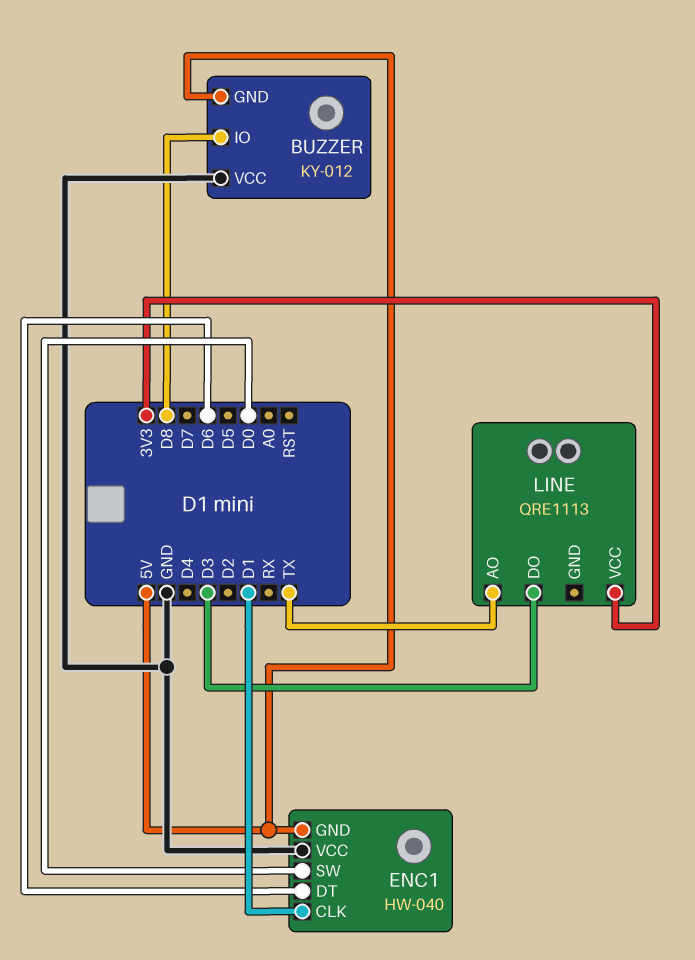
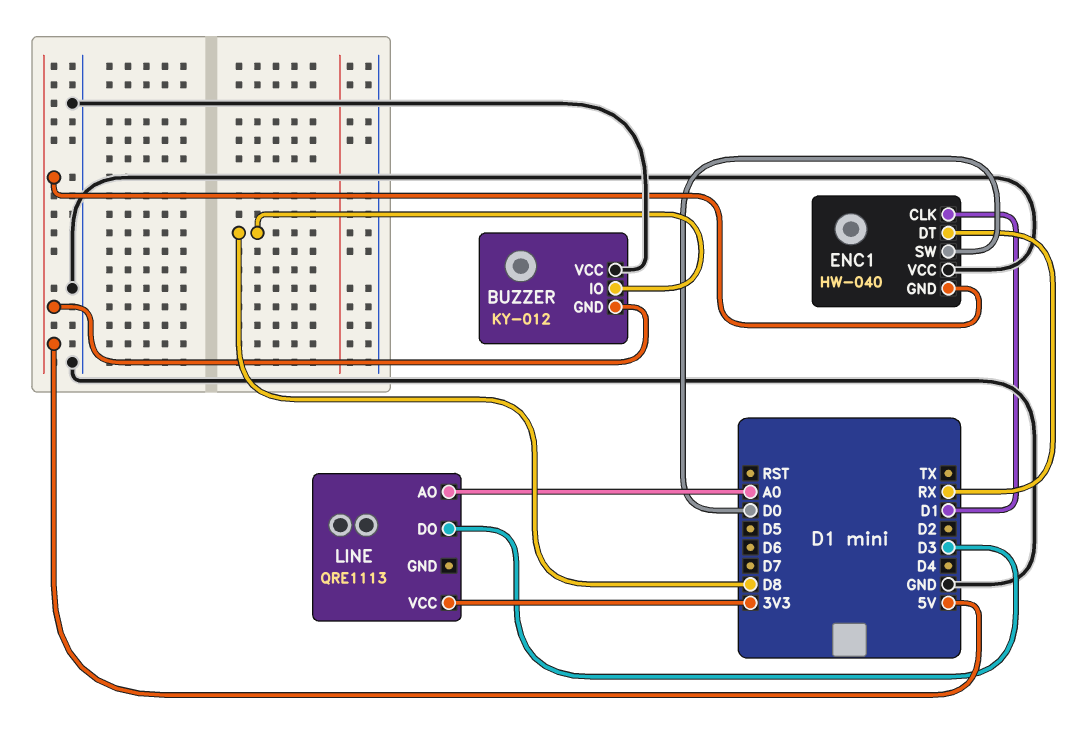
ENC1 pin DT: D6 -> RX
LINE pin AO: TX -> A0

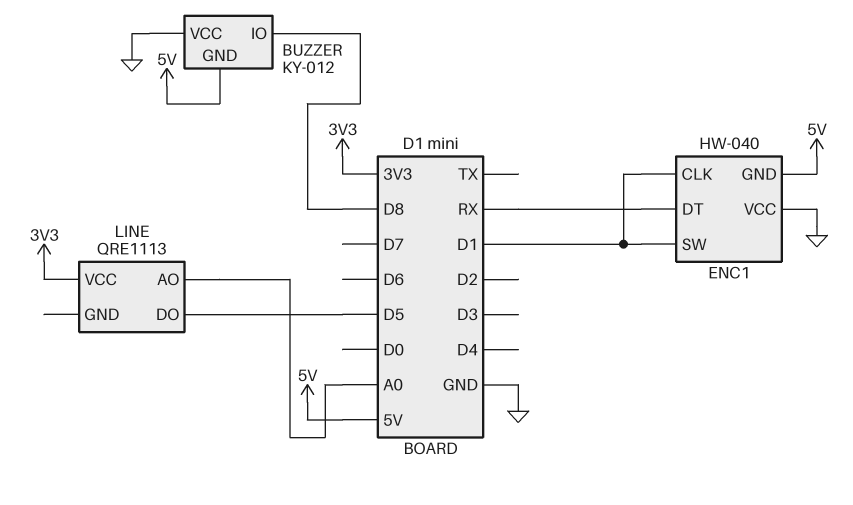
ENC1 pin SW: D0 -> D1
LINE pin DO: D3 -> D5

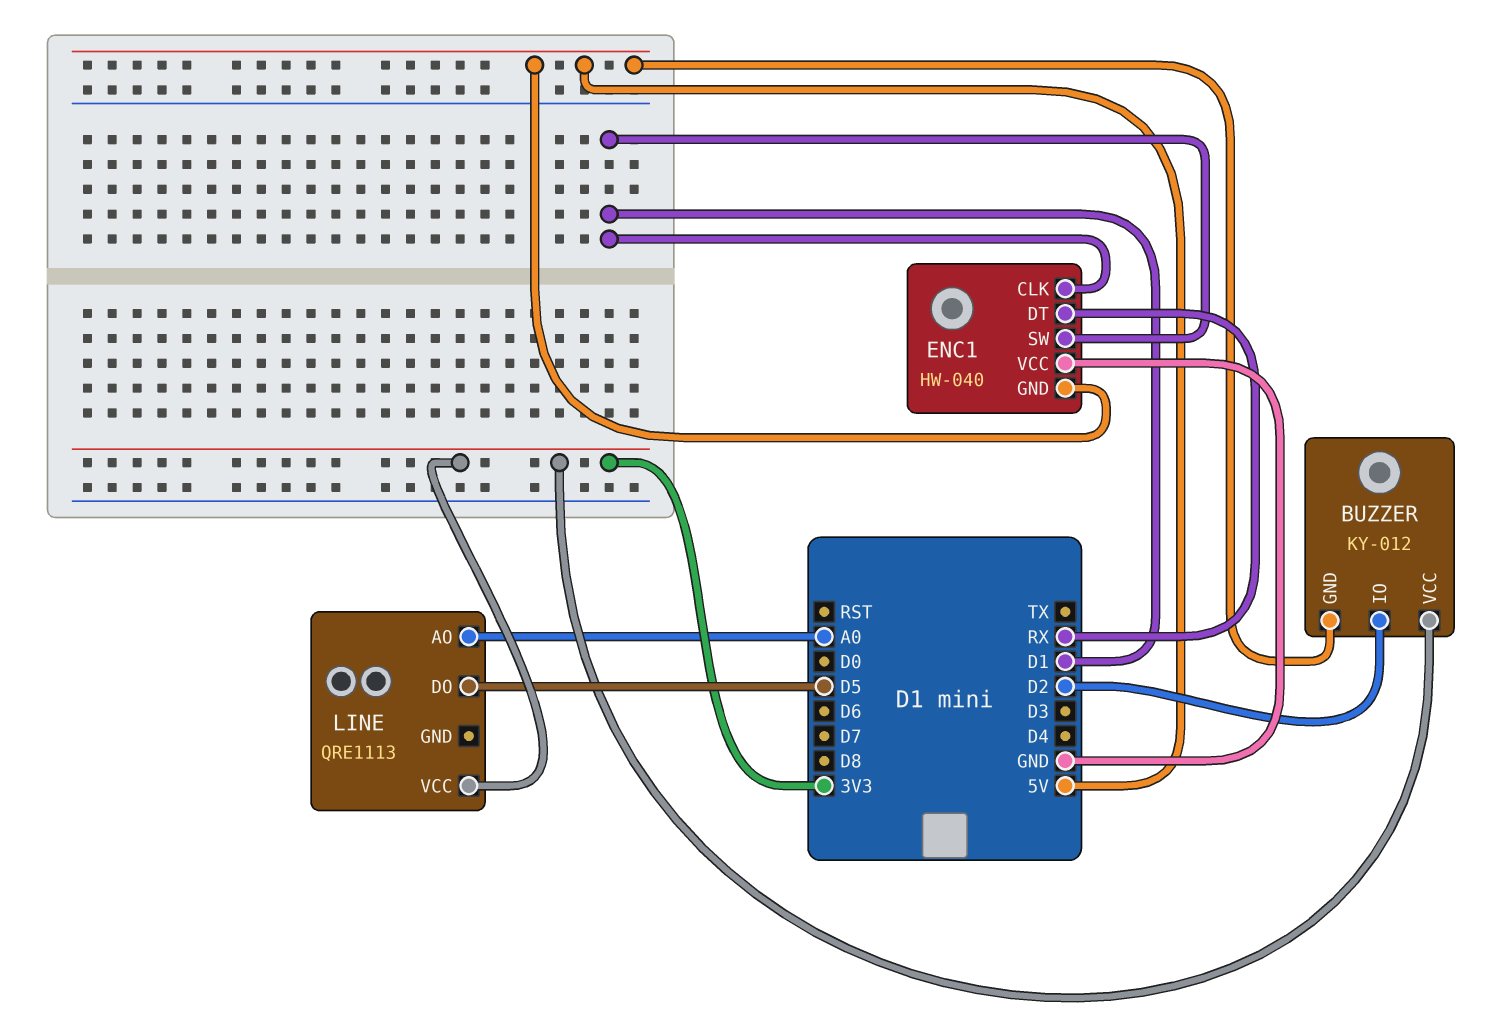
BUZZER pin IO: D8 -> D2
BUZZER pin VCC: GND -> 3V3

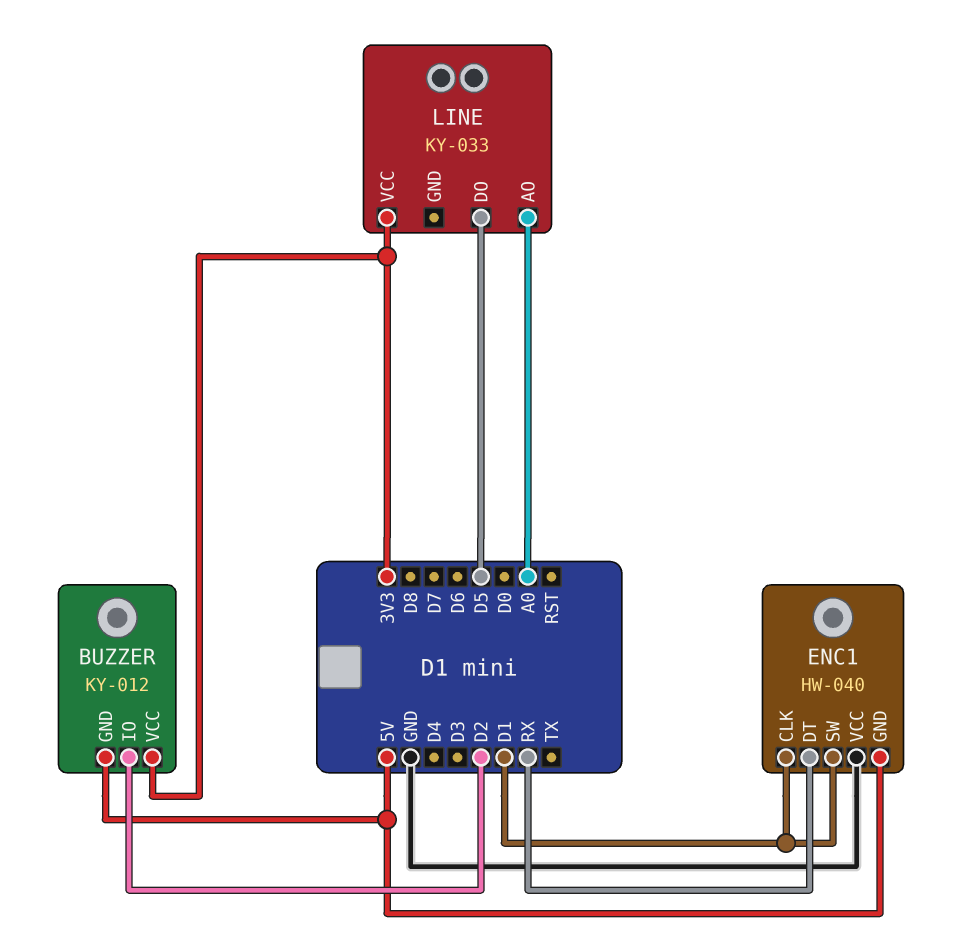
LINE: QRE1113 -> KY-033

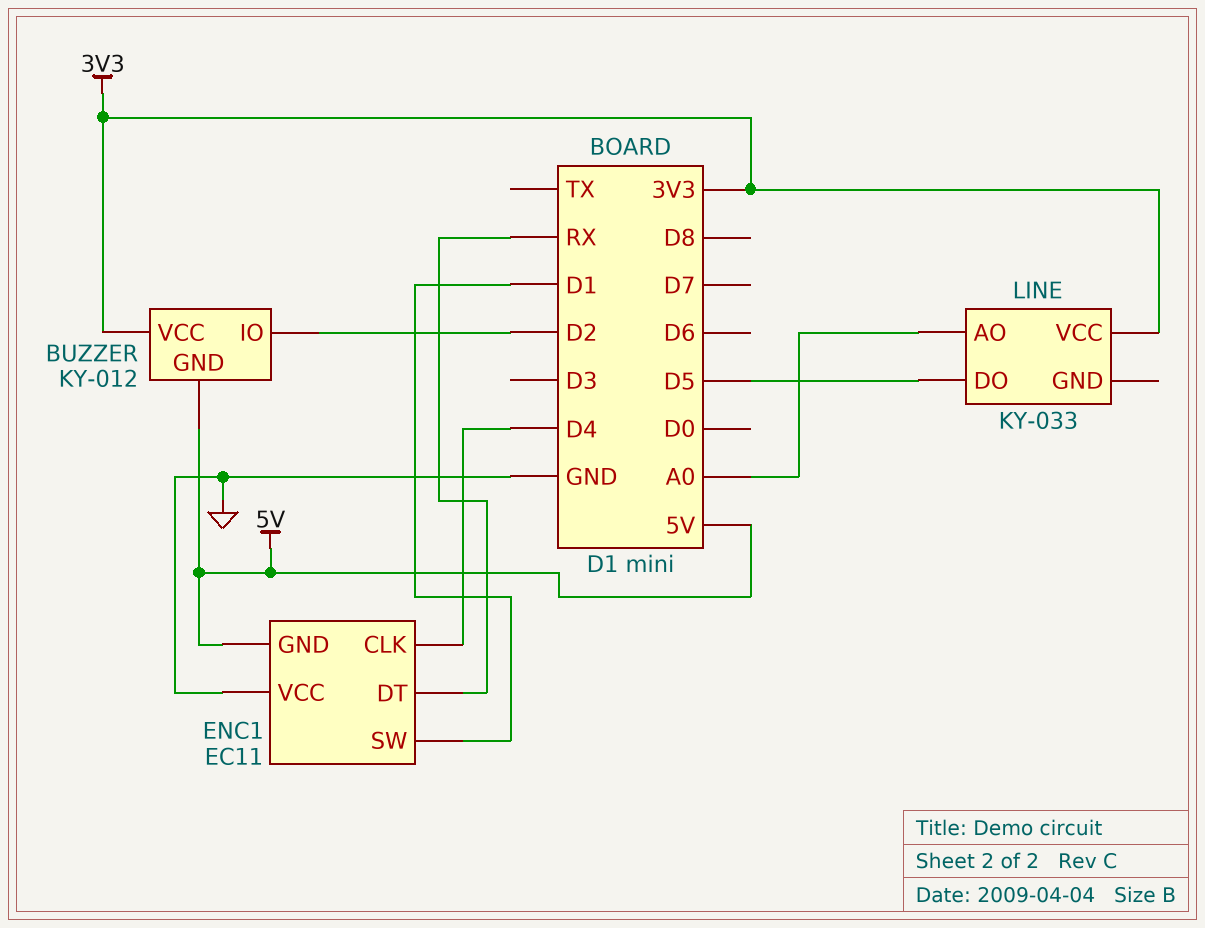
ENC1: HW-040 -> EC11
ENC1 pin CLK: D1 -> D4

